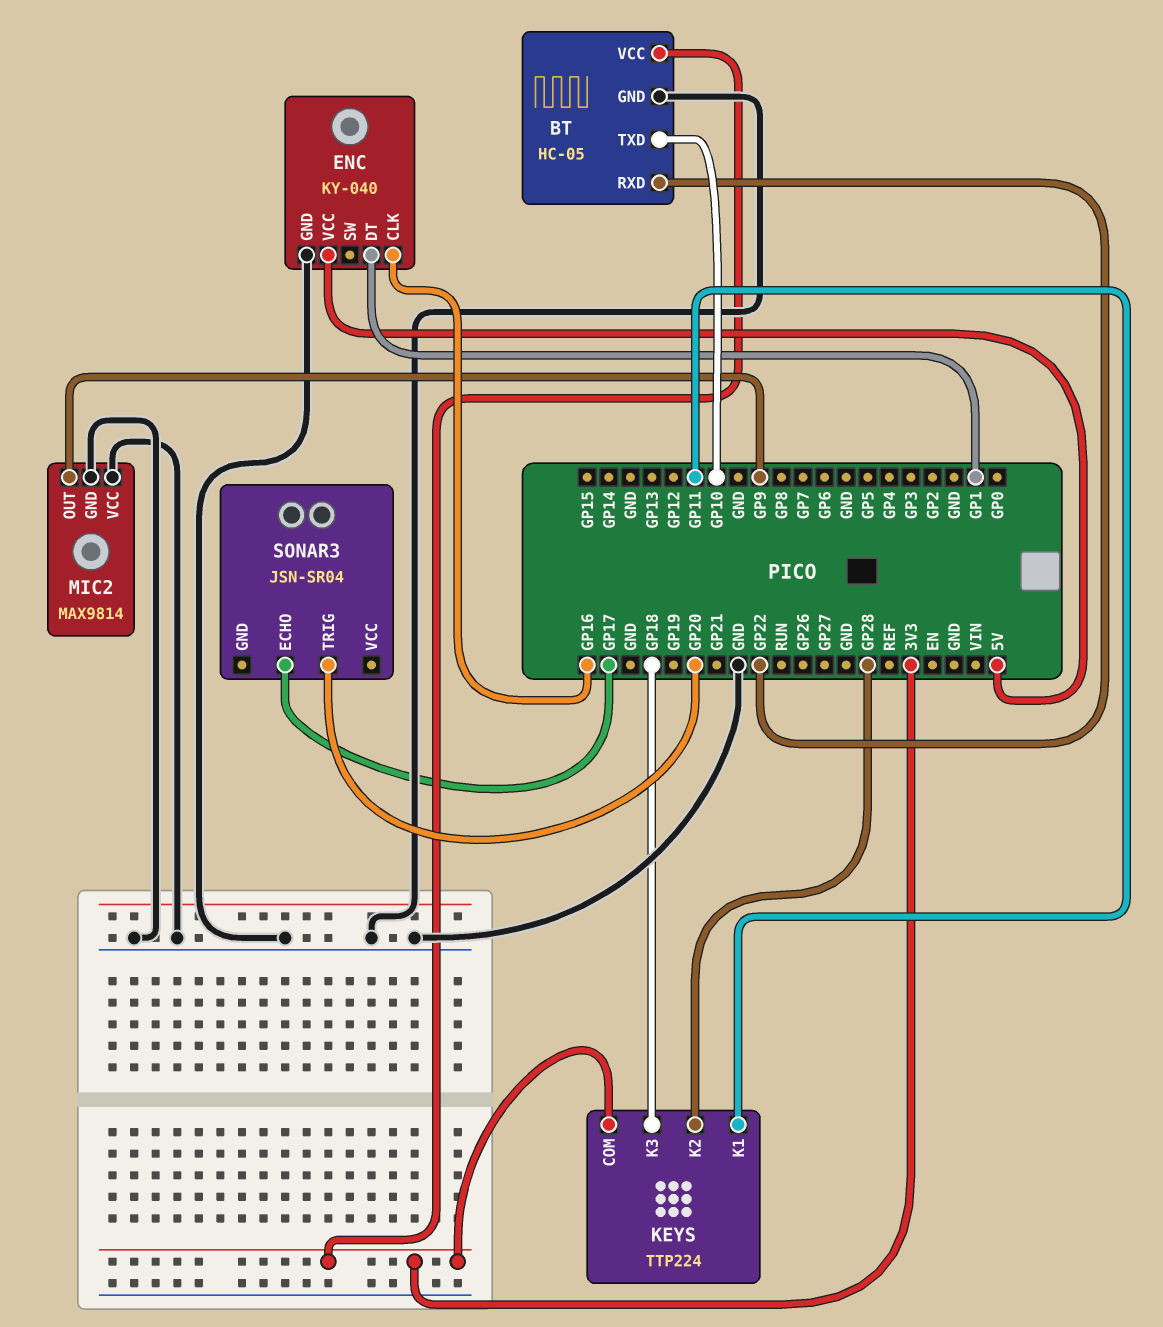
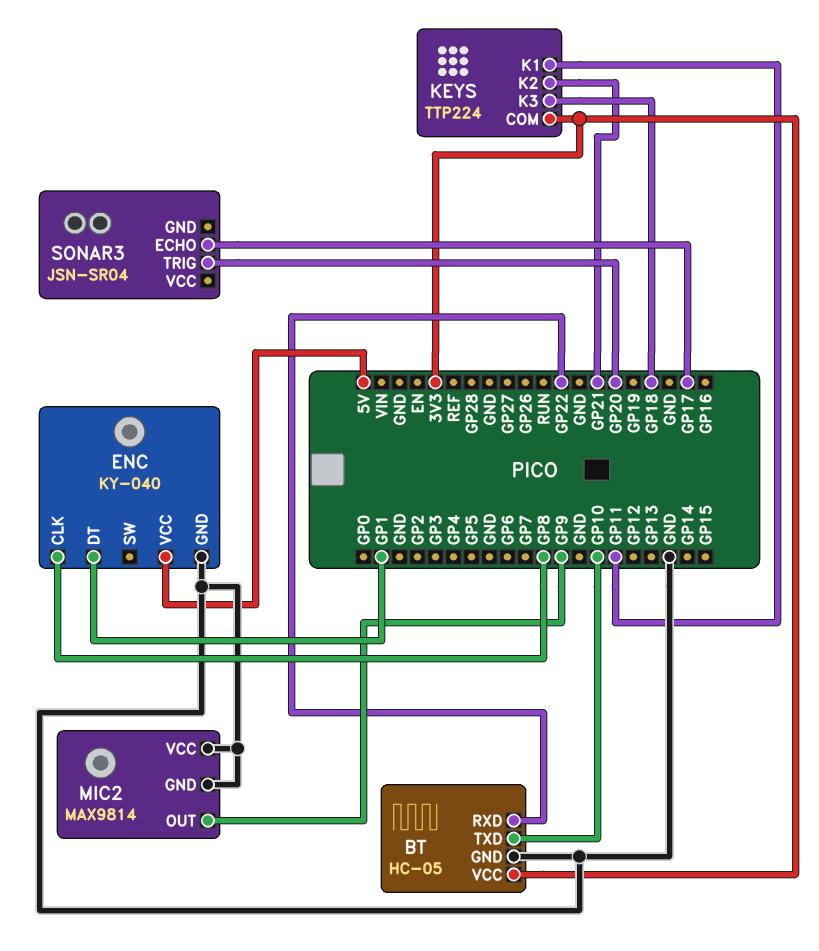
ENC pin CLK: GP16 -> GP8
KEYS pin K2: GP28 -> GP21

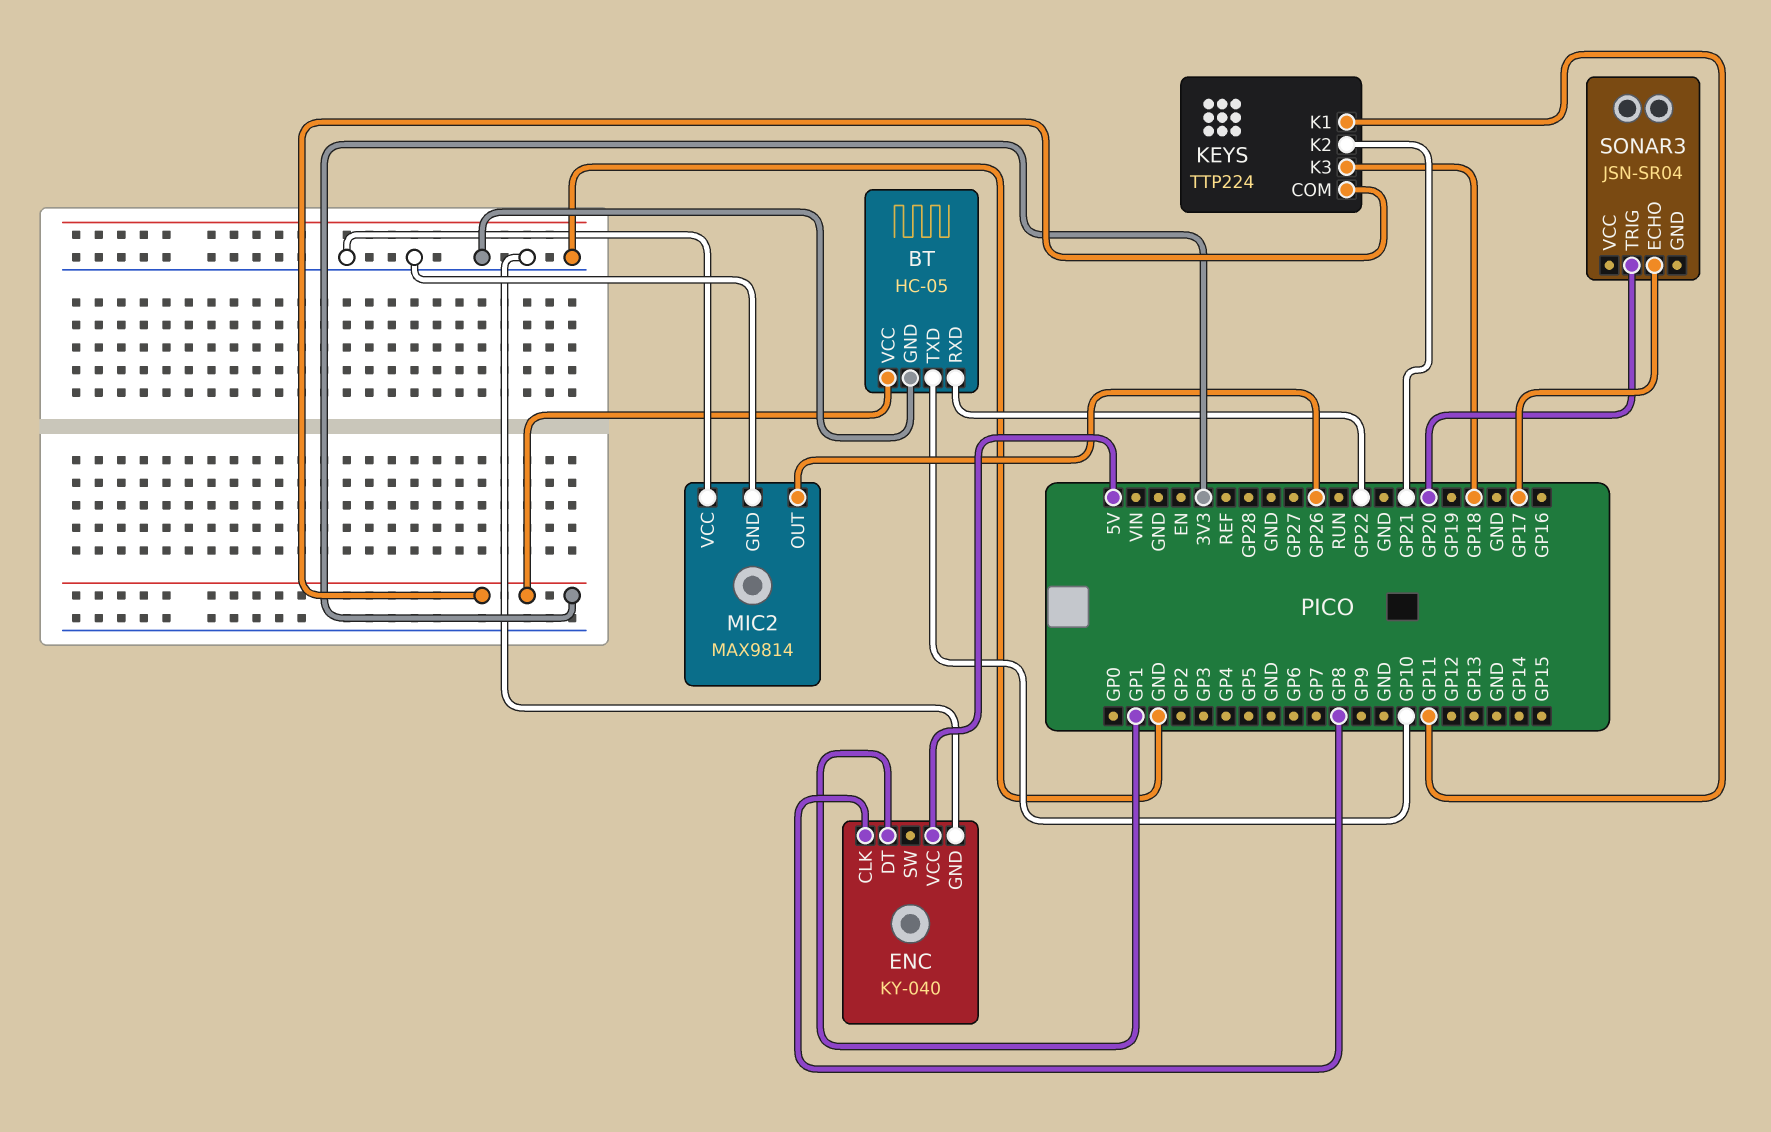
MIC2 pin OUT: GP9 -> GP26

